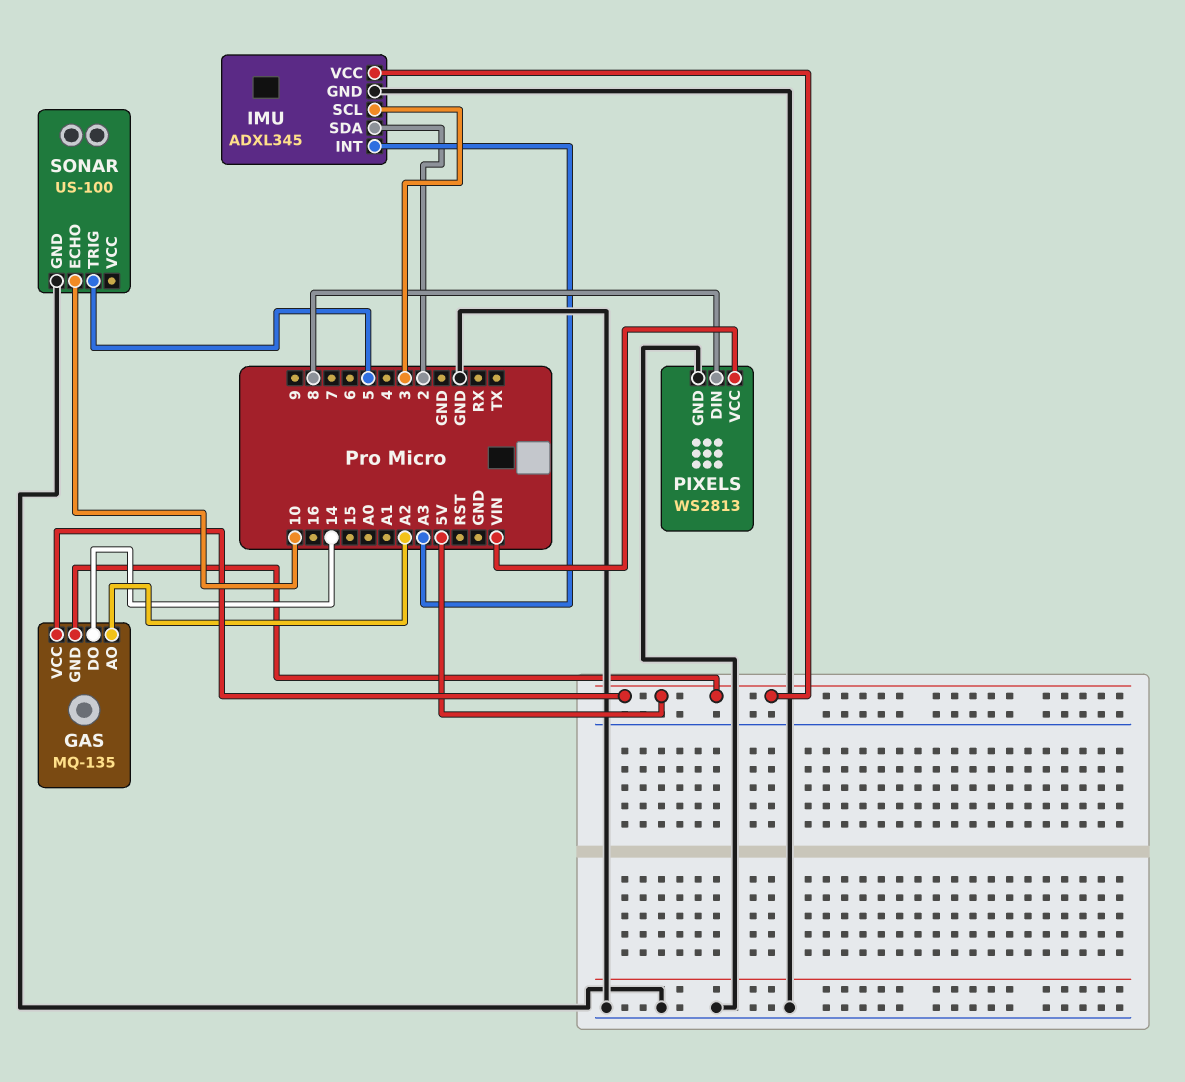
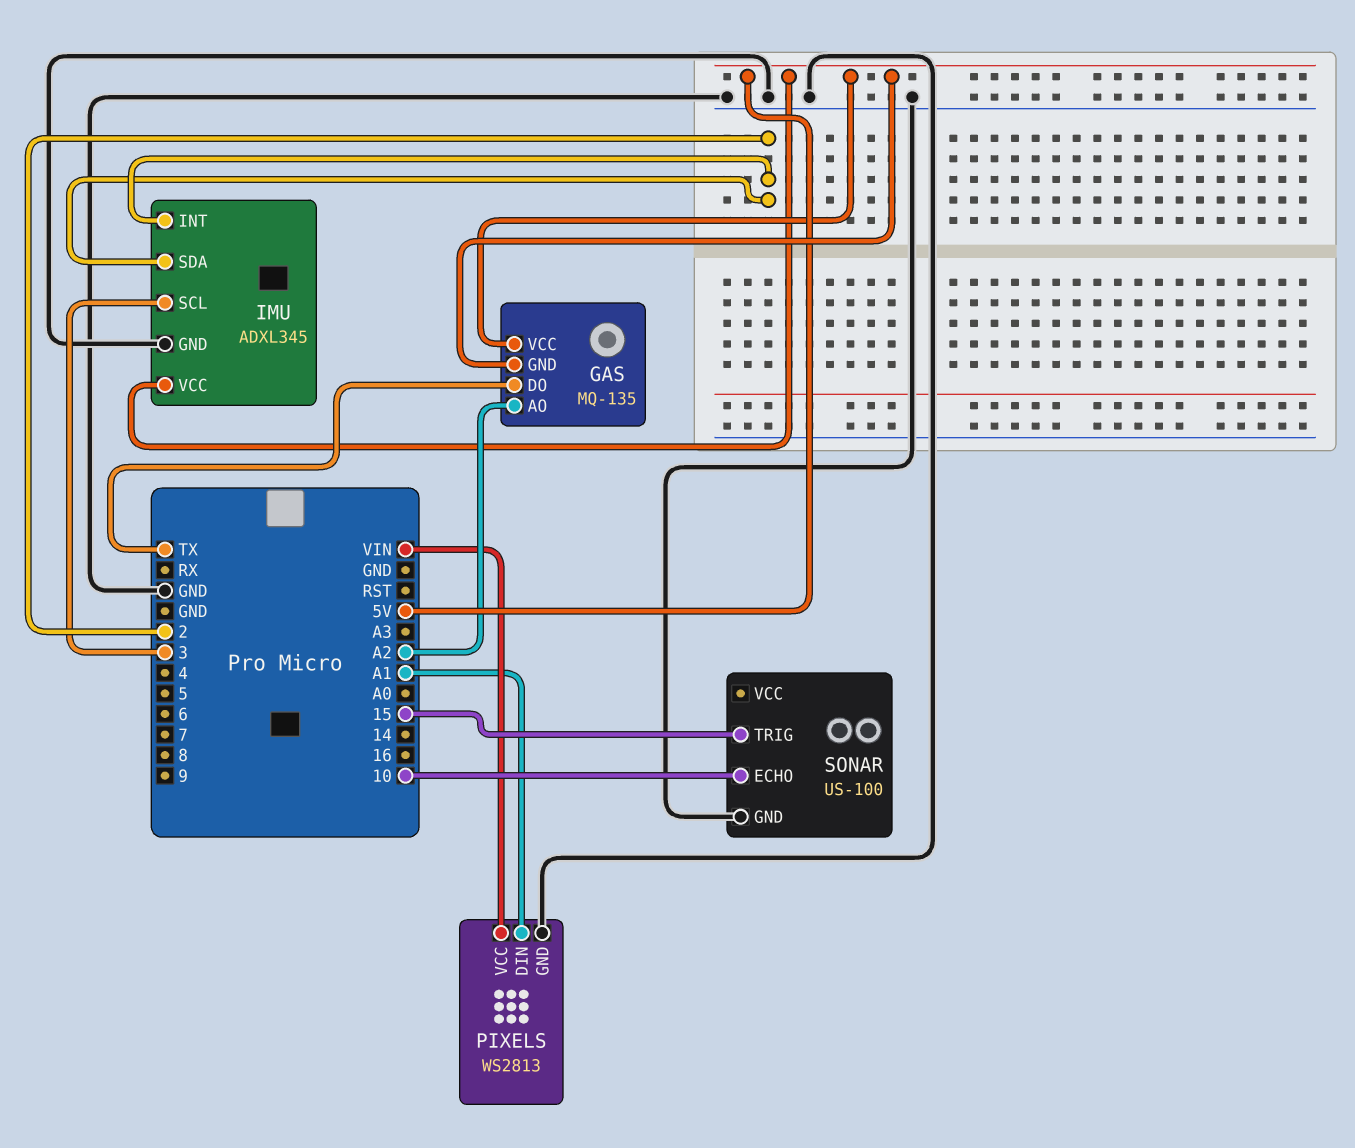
GAS pin DO: 14 -> TX
IMU pin INT: A3 -> 2
PIXELS pin DIN: 8 -> A1
SONAR pin TRIG: 5 -> 15

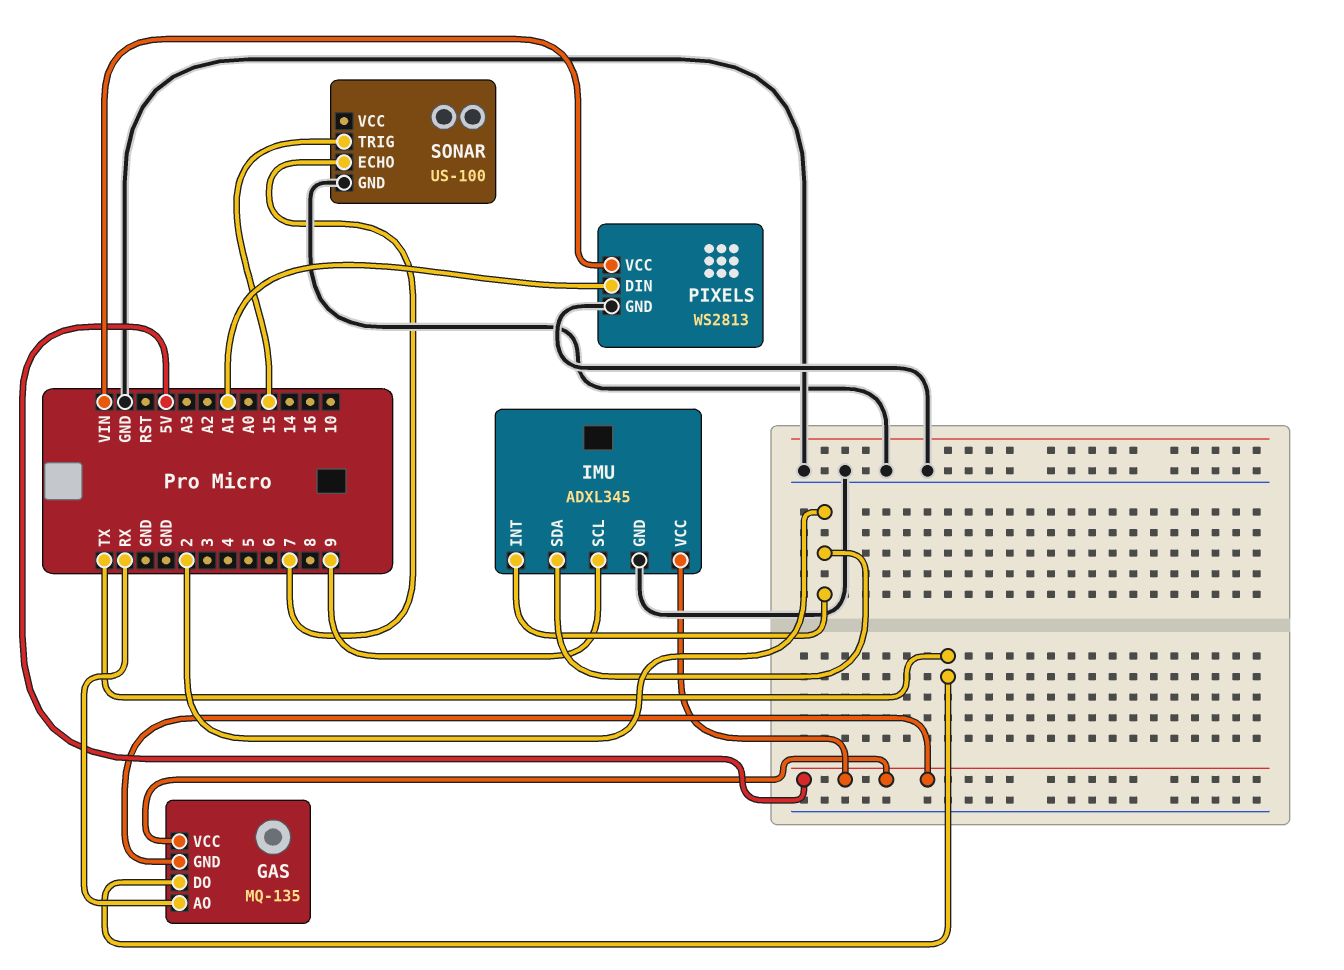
GAS pin AO: A2 -> RX
IMU pin SCL: 3 -> 9
SONAR pin ECHO: 10 -> 7

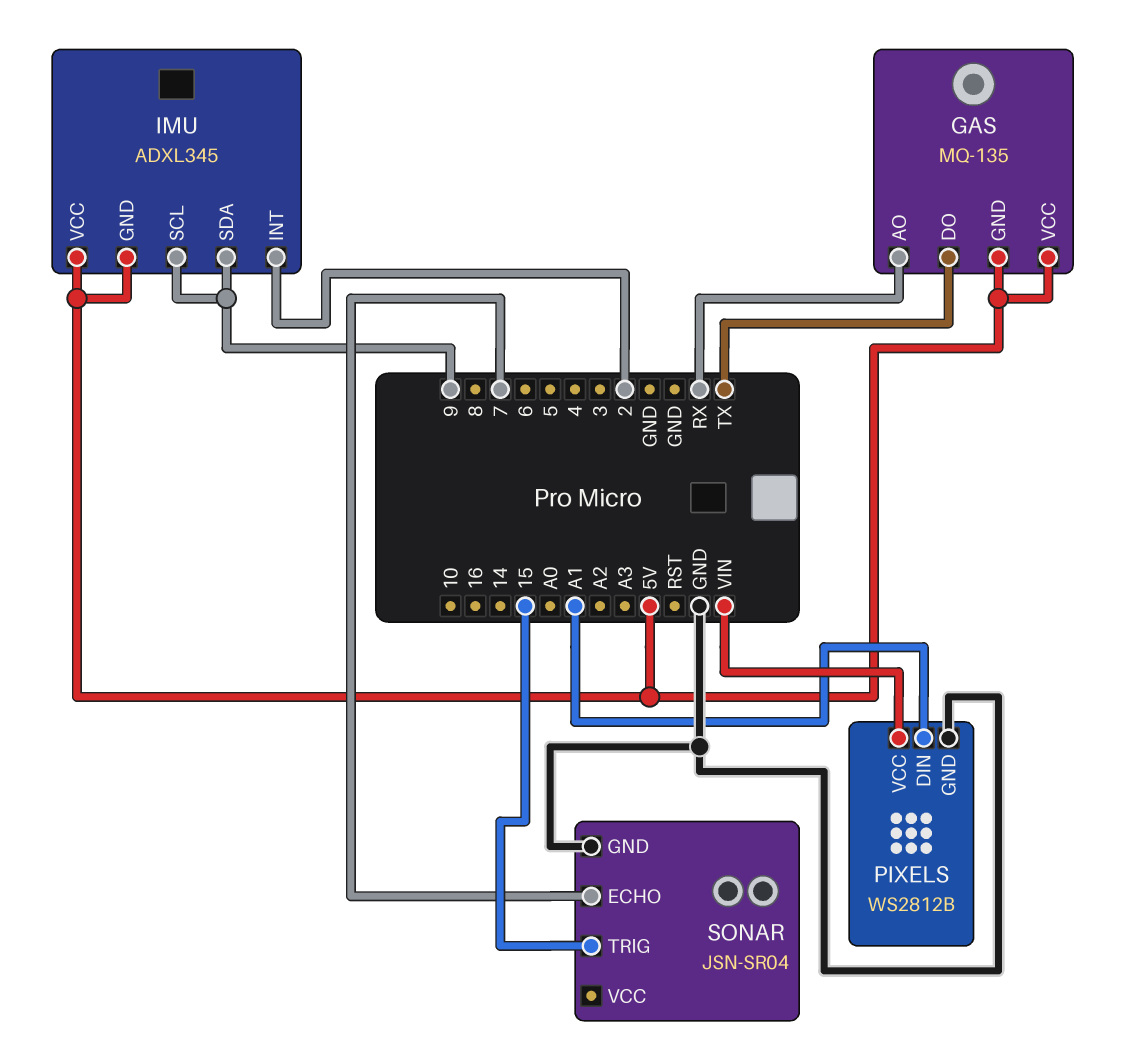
IMU pin GND: GND -> 5V
IMU pin SDA: 2 -> 9
PIXELS: WS2813 -> WS2812B
SONAR: US-100 -> JSN-SR04

